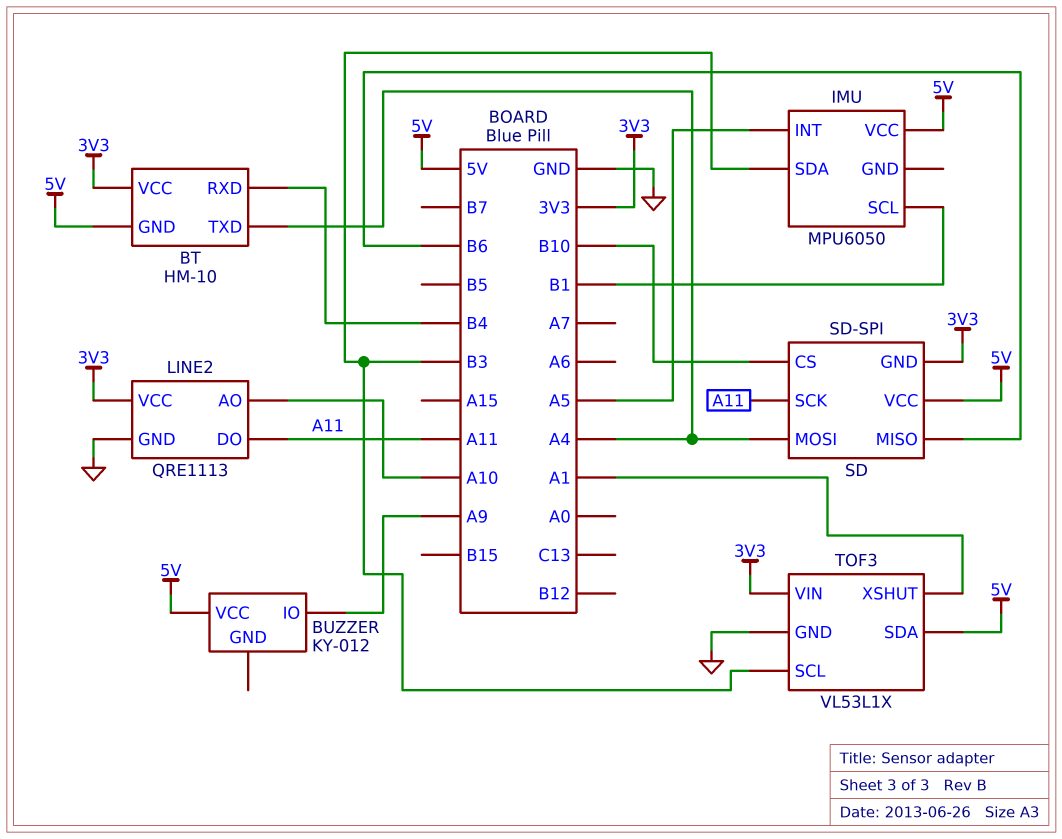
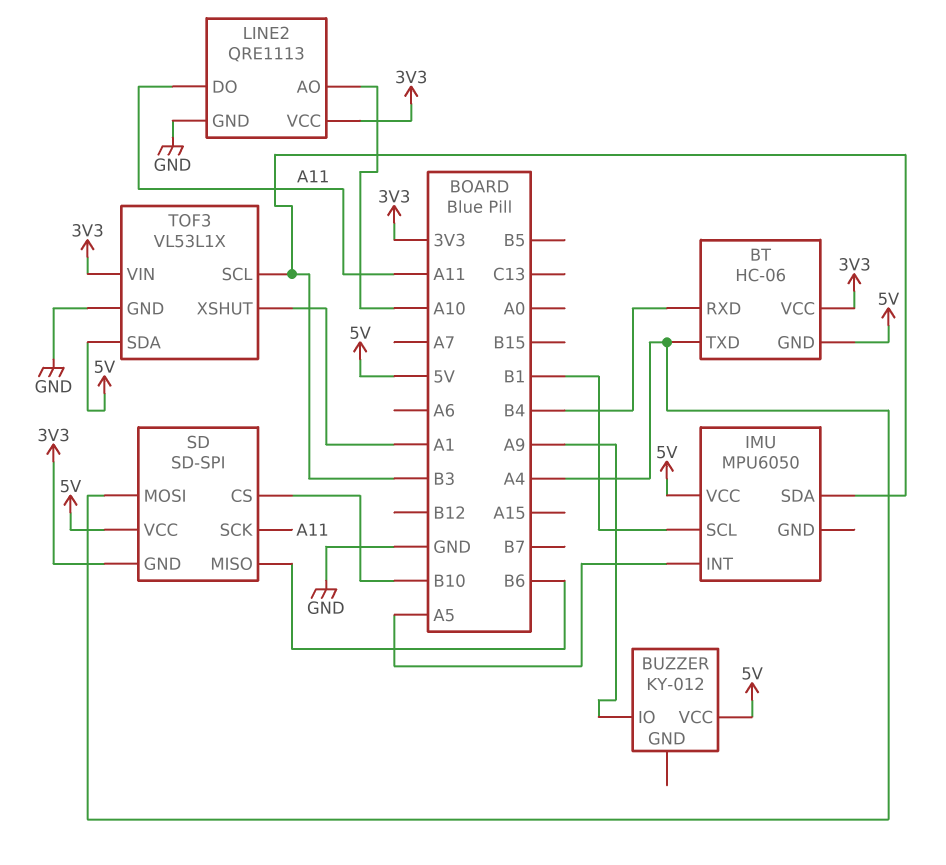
BT: HM-10 -> HC-06

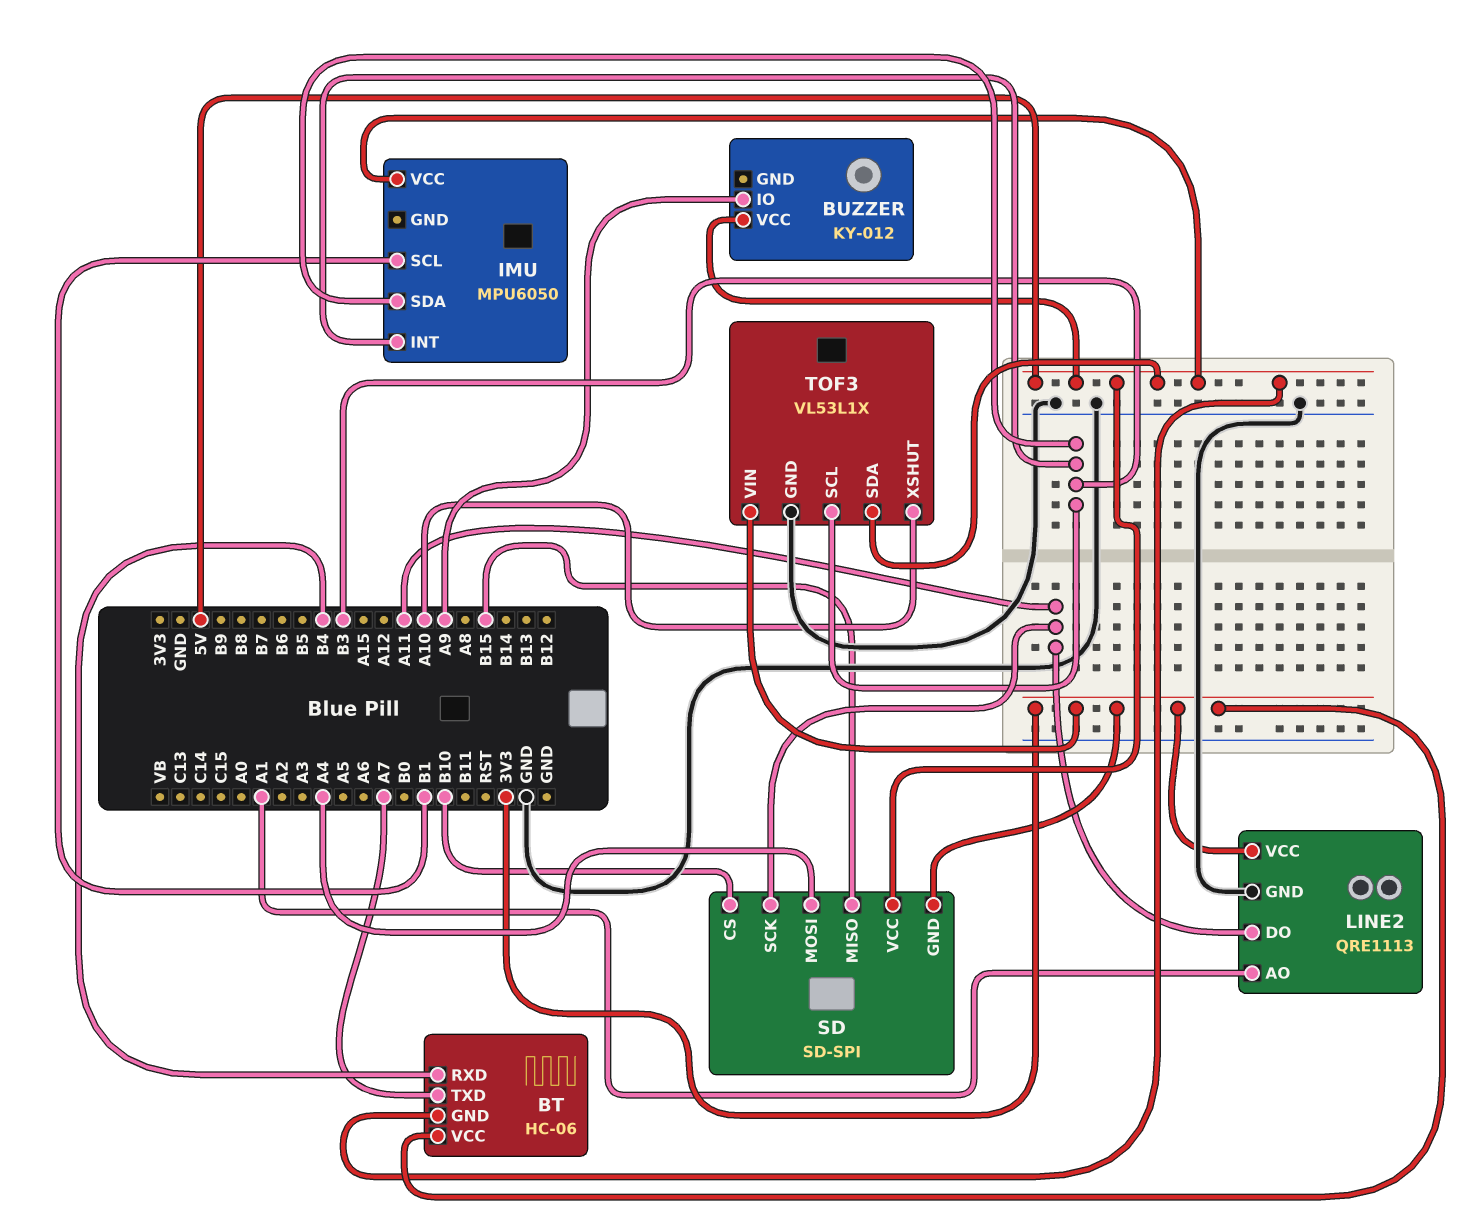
BT pin TXD: A4 -> A7
IMU pin INT: A5 -> B3
LINE2 pin AO: A10 -> A1
SD pin MISO: B6 -> B15
TOF3 pin XSHUT: A1 -> A10

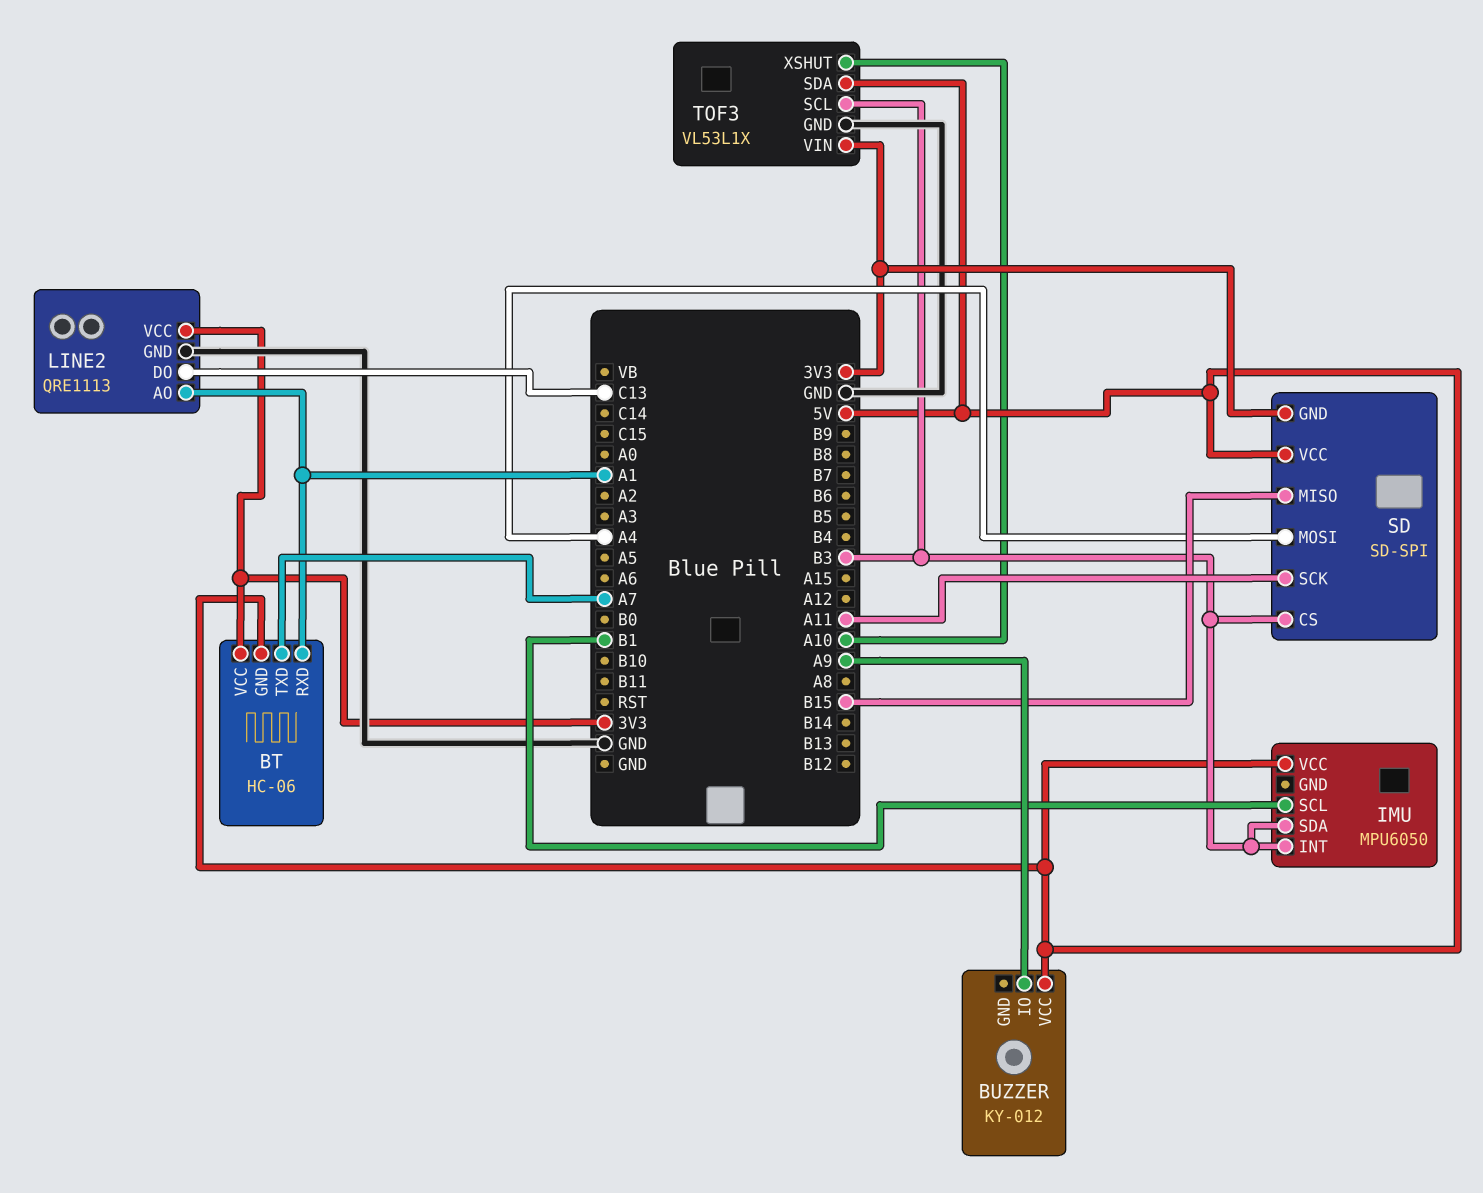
BT pin RXD: B4 -> A1
LINE2 pin DO: A11 -> C13
SD pin CS: B10 -> B3

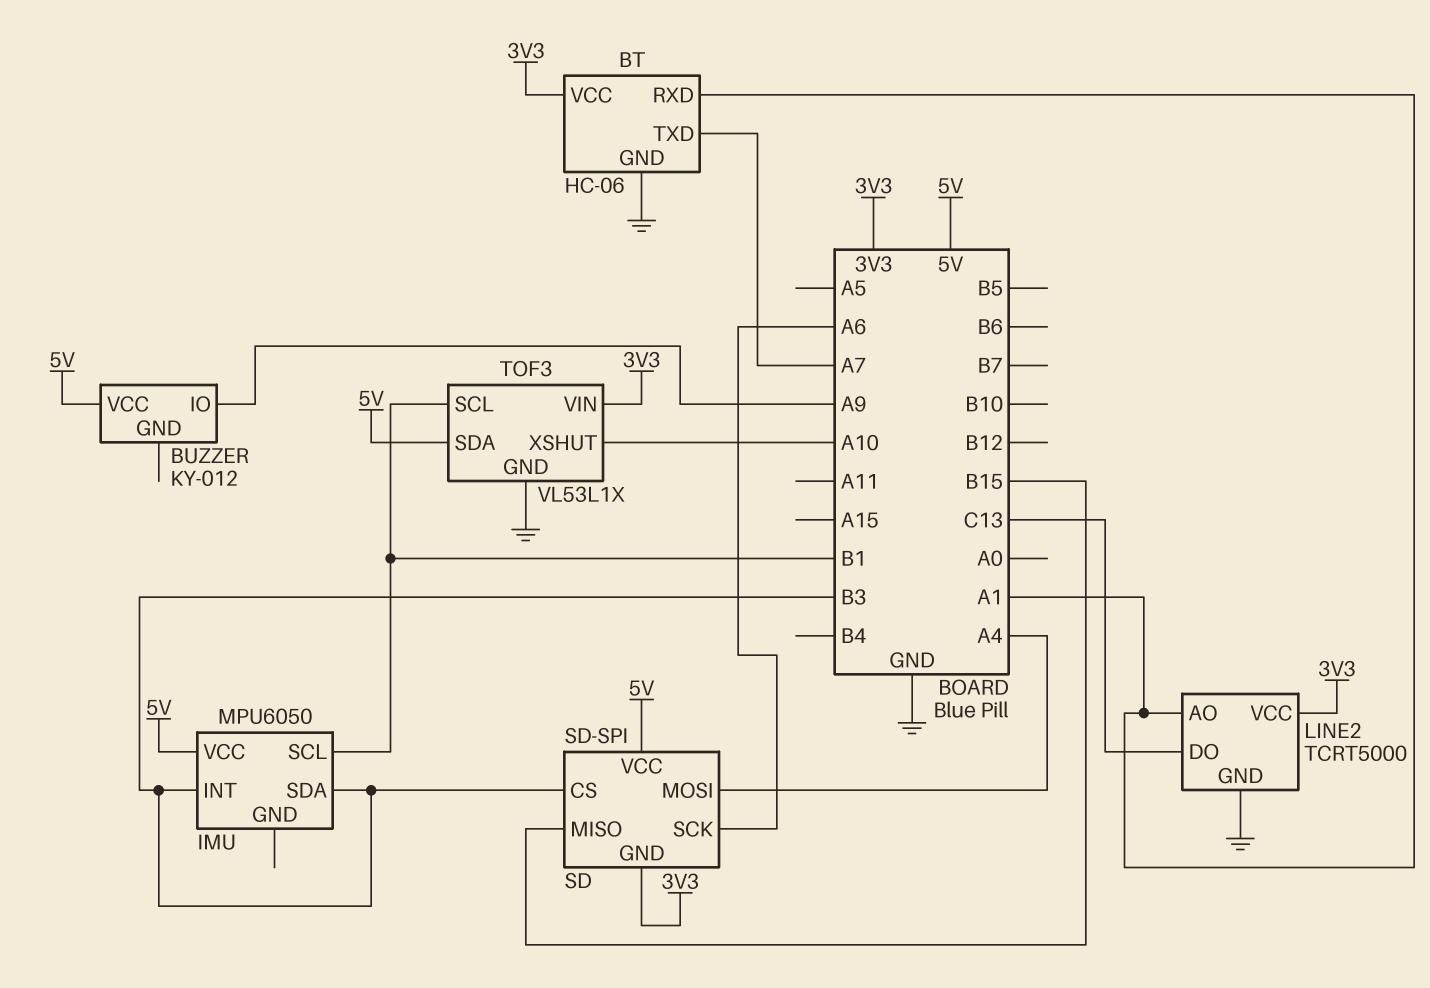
BT pin GND: 5V -> GND
LINE2: QRE1113 -> TCRT5000
SD pin SCK: A11 -> A6
TOF3 pin SCL: B3 -> B1

